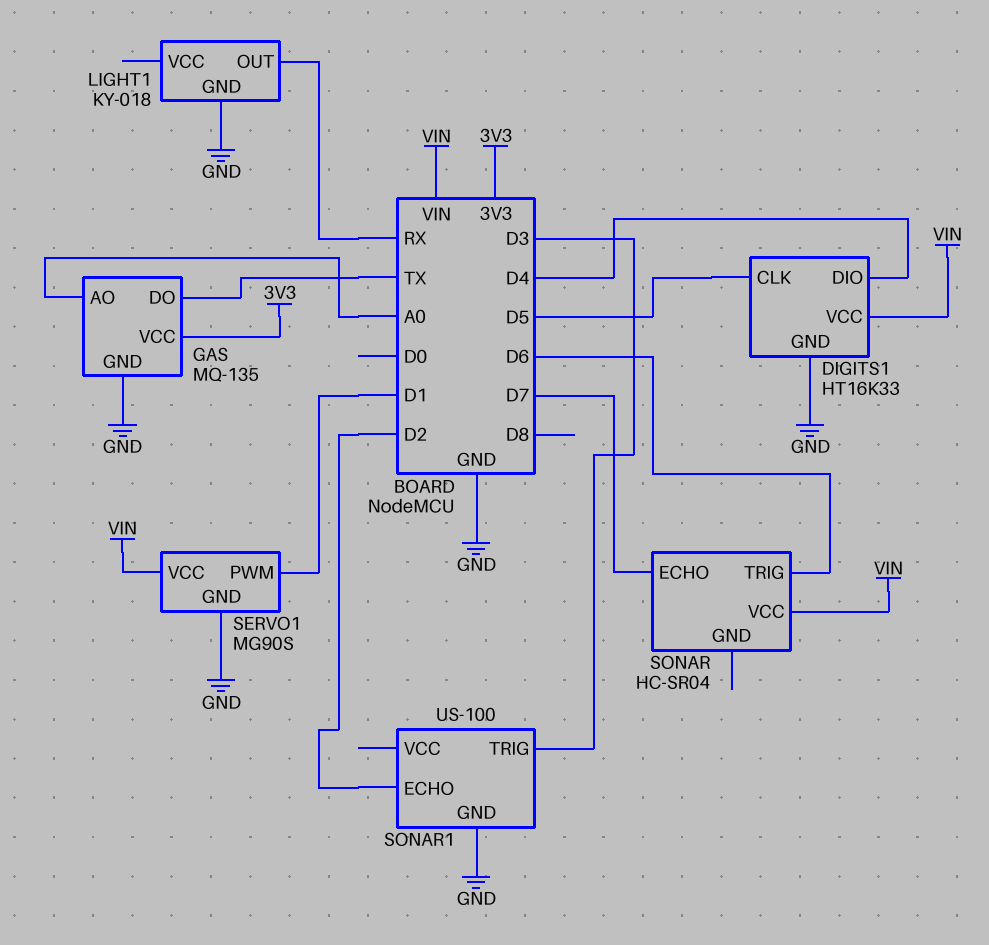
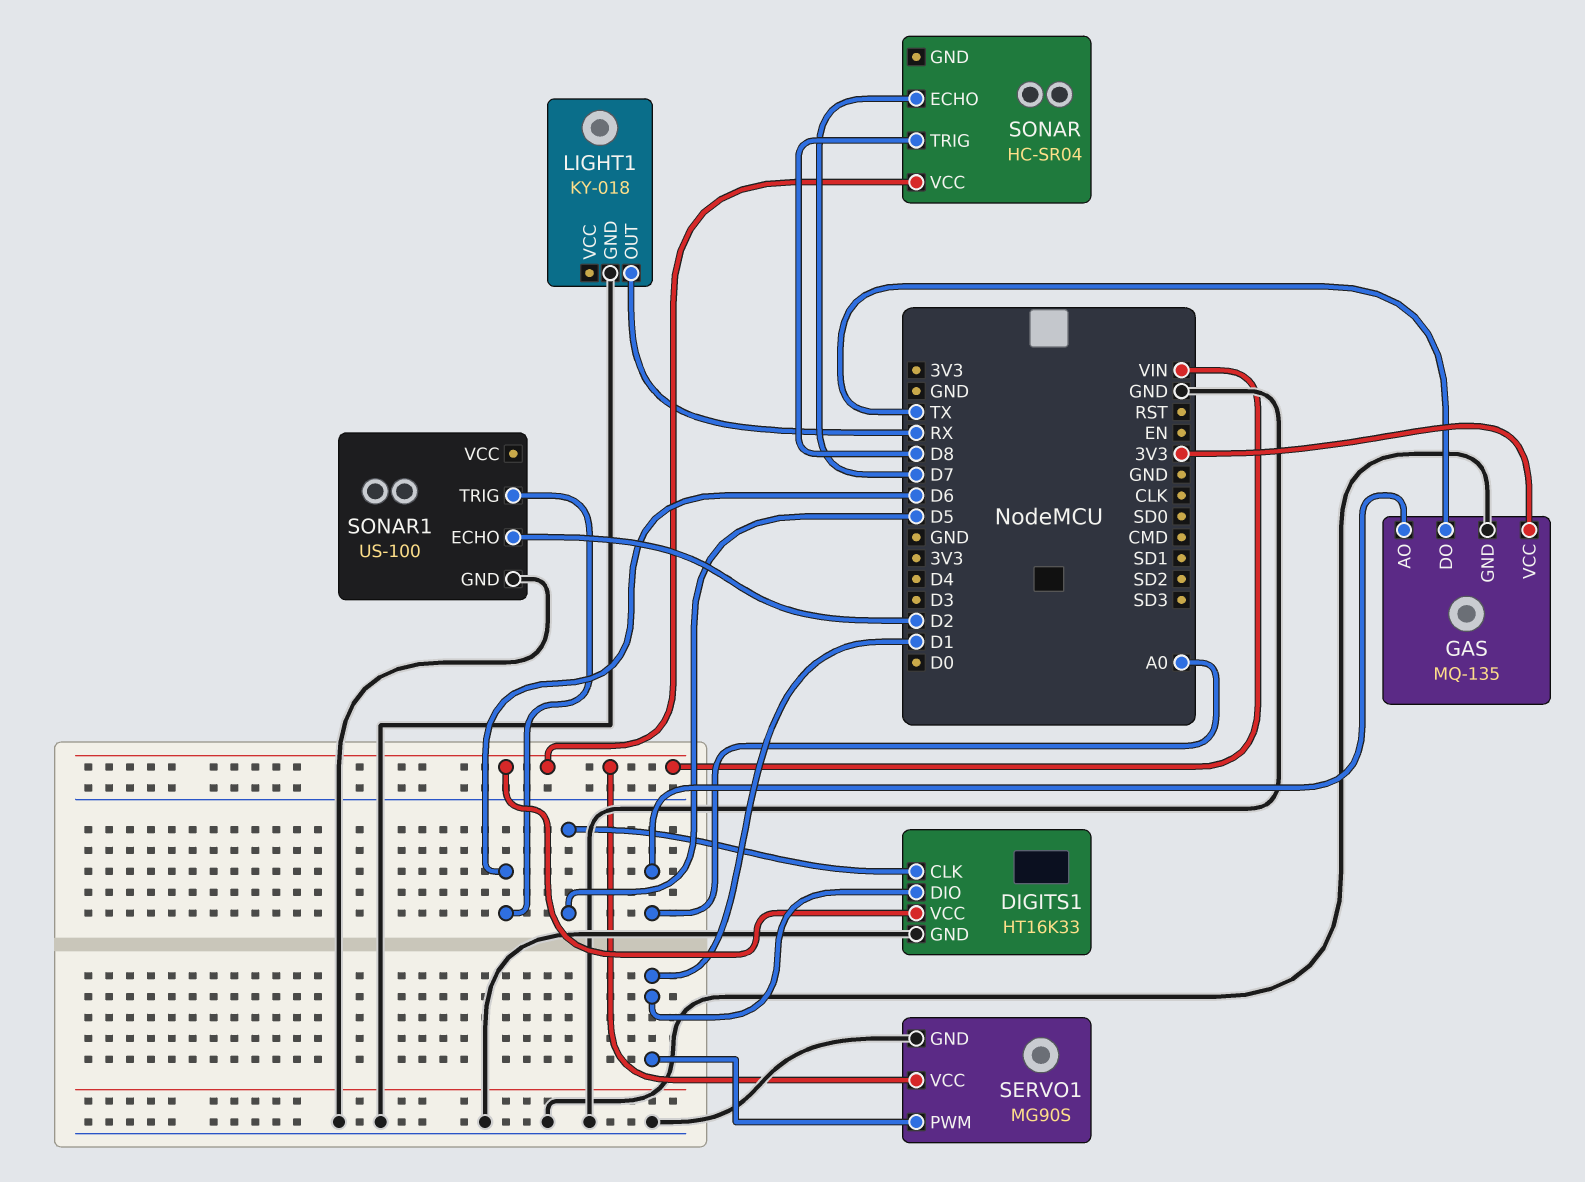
DIGITS1 pin DIO: D4 -> D1
SONAR pin TRIG: D6 -> D8
SONAR1 pin TRIG: D3 -> D6

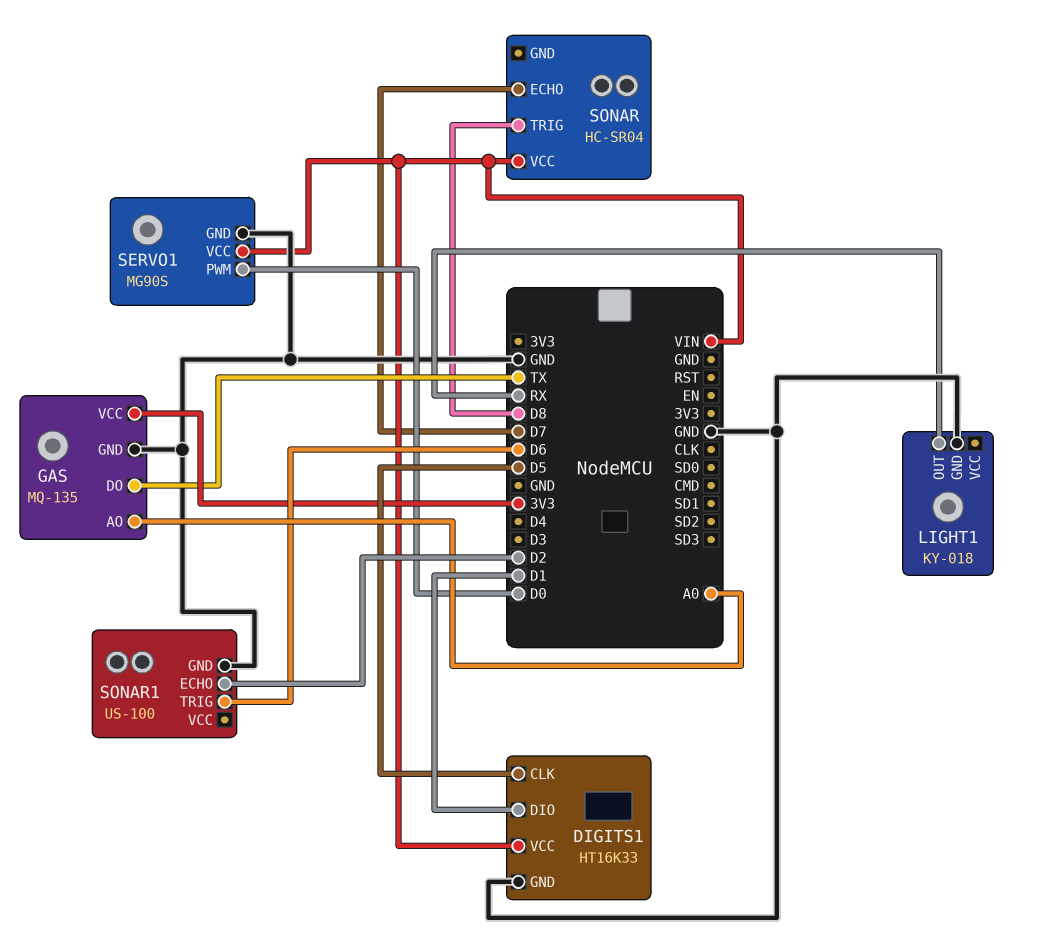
SERVO1 pin PWM: D1 -> D0

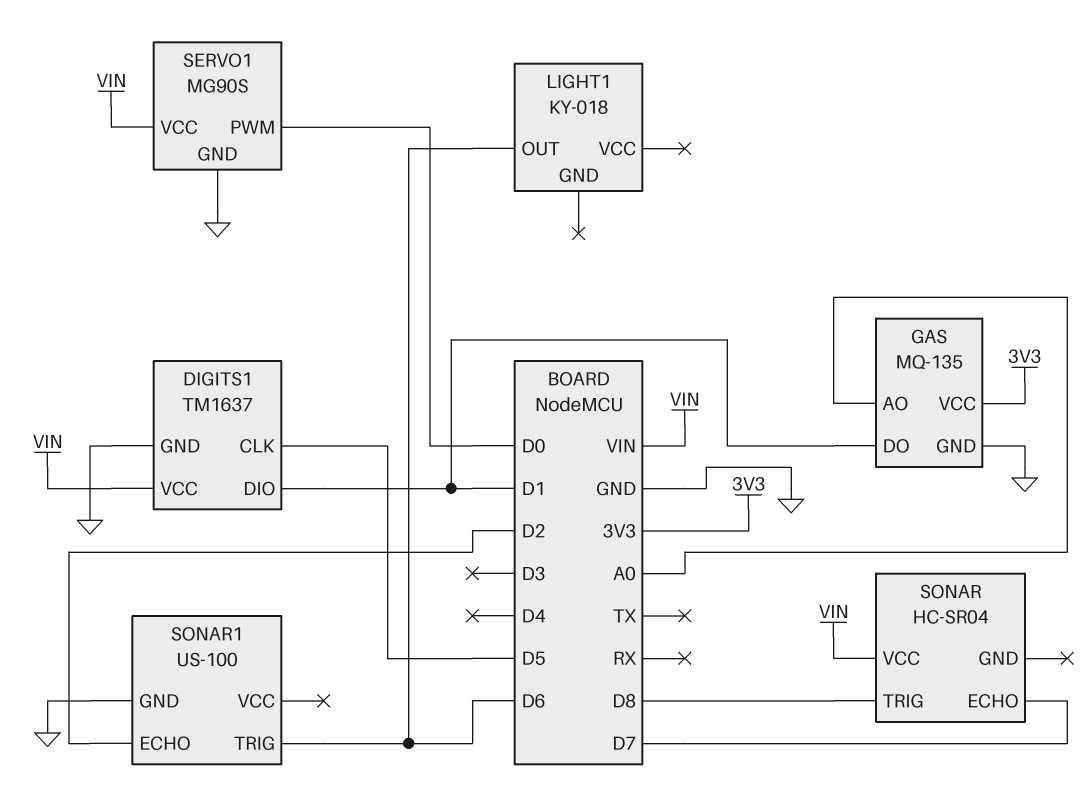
DIGITS1: HT16K33 -> TM1637
GAS pin DO: TX -> D1
LIGHT1 pin GND: GND -> none
LIGHT1 pin OUT: RX -> D6

